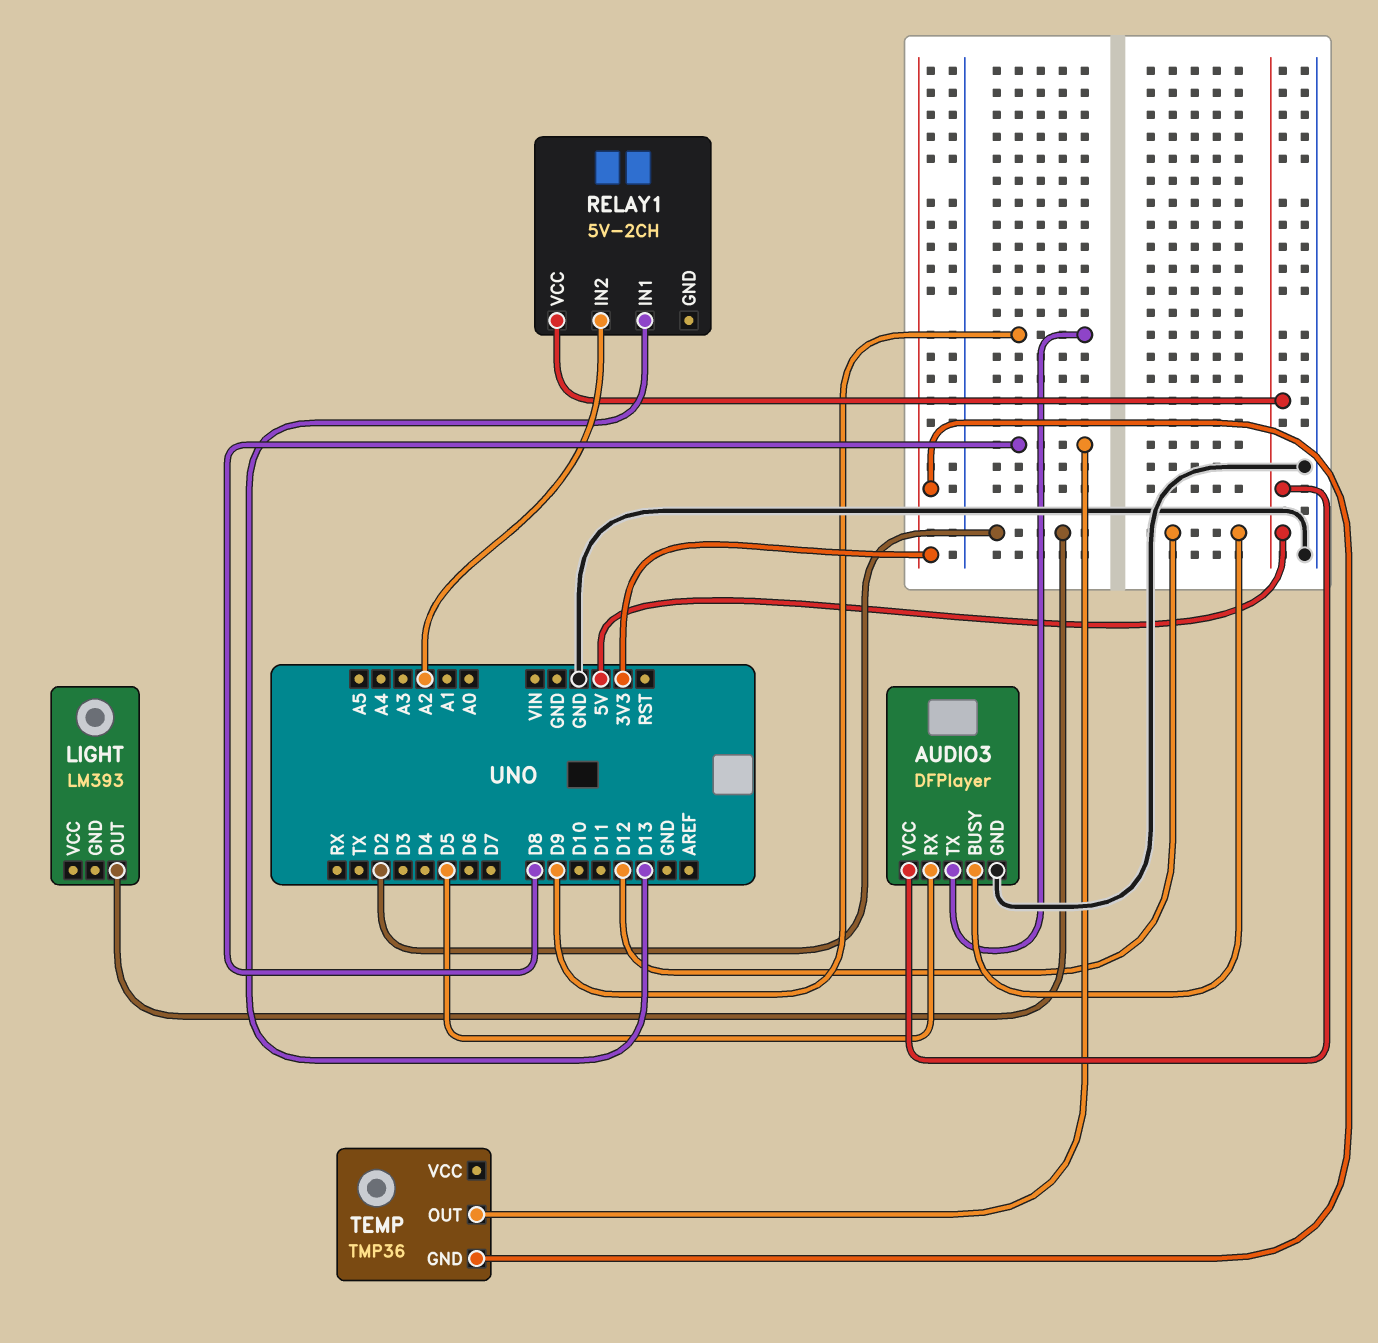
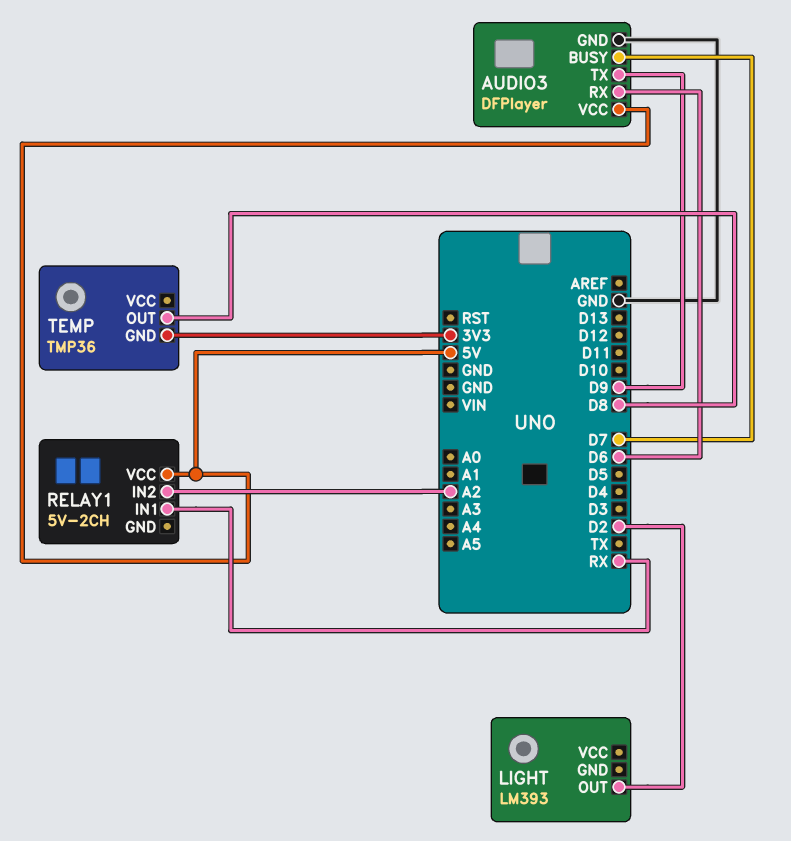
AUDIO3 pin BUSY: D12 -> D7
AUDIO3 pin RX: D5 -> D6
RELAY1 pin IN1: D13 -> RX

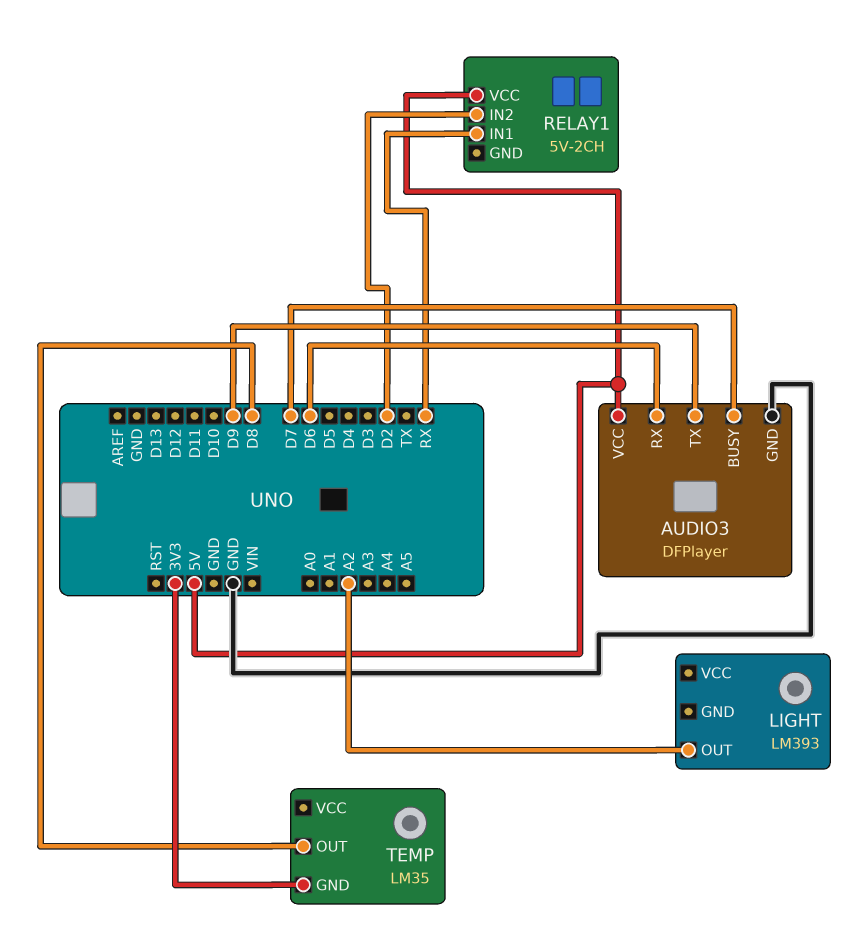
LIGHT pin OUT: D2 -> A2
RELAY1 pin IN2: A2 -> D2
TEMP: TMP36 -> LM35

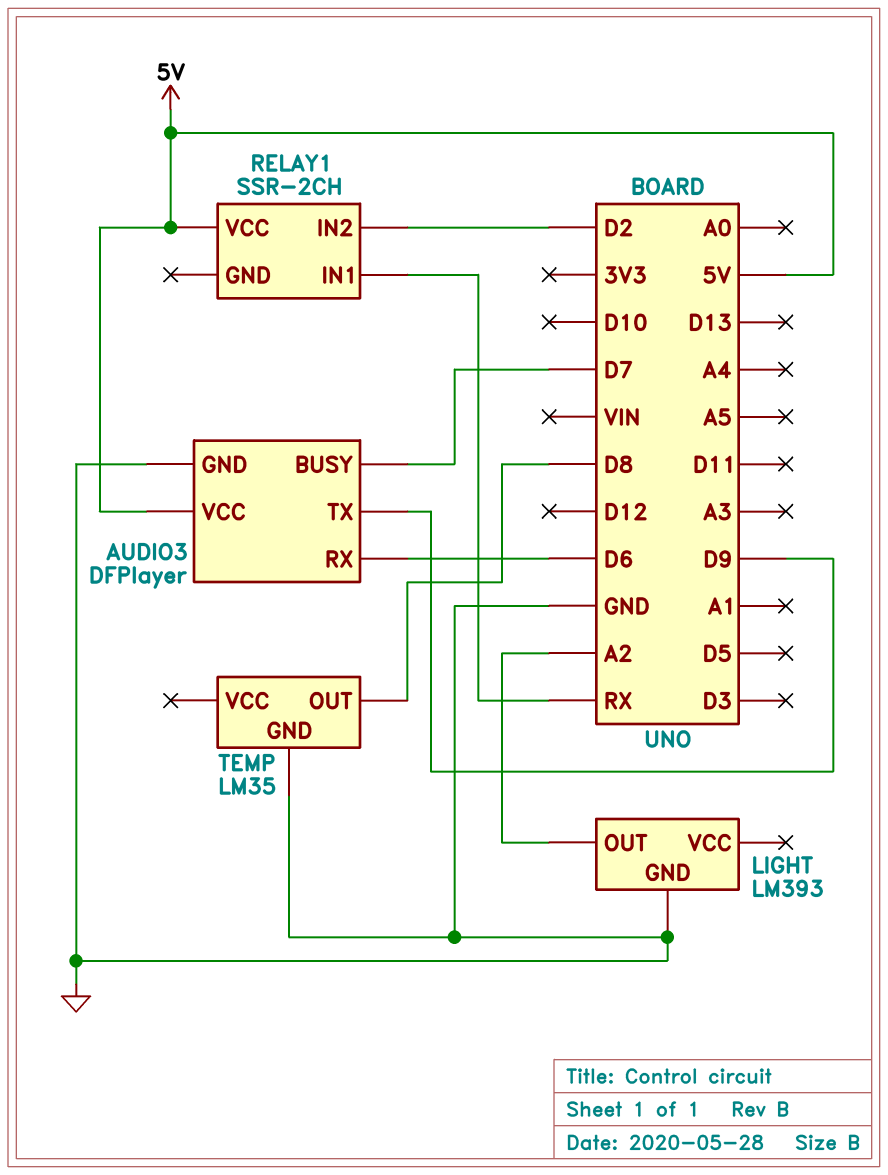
LIGHT pin GND: none -> GND
RELAY1: 5V-2CH -> SSR-2CH
TEMP pin GND: 3V3 -> GND

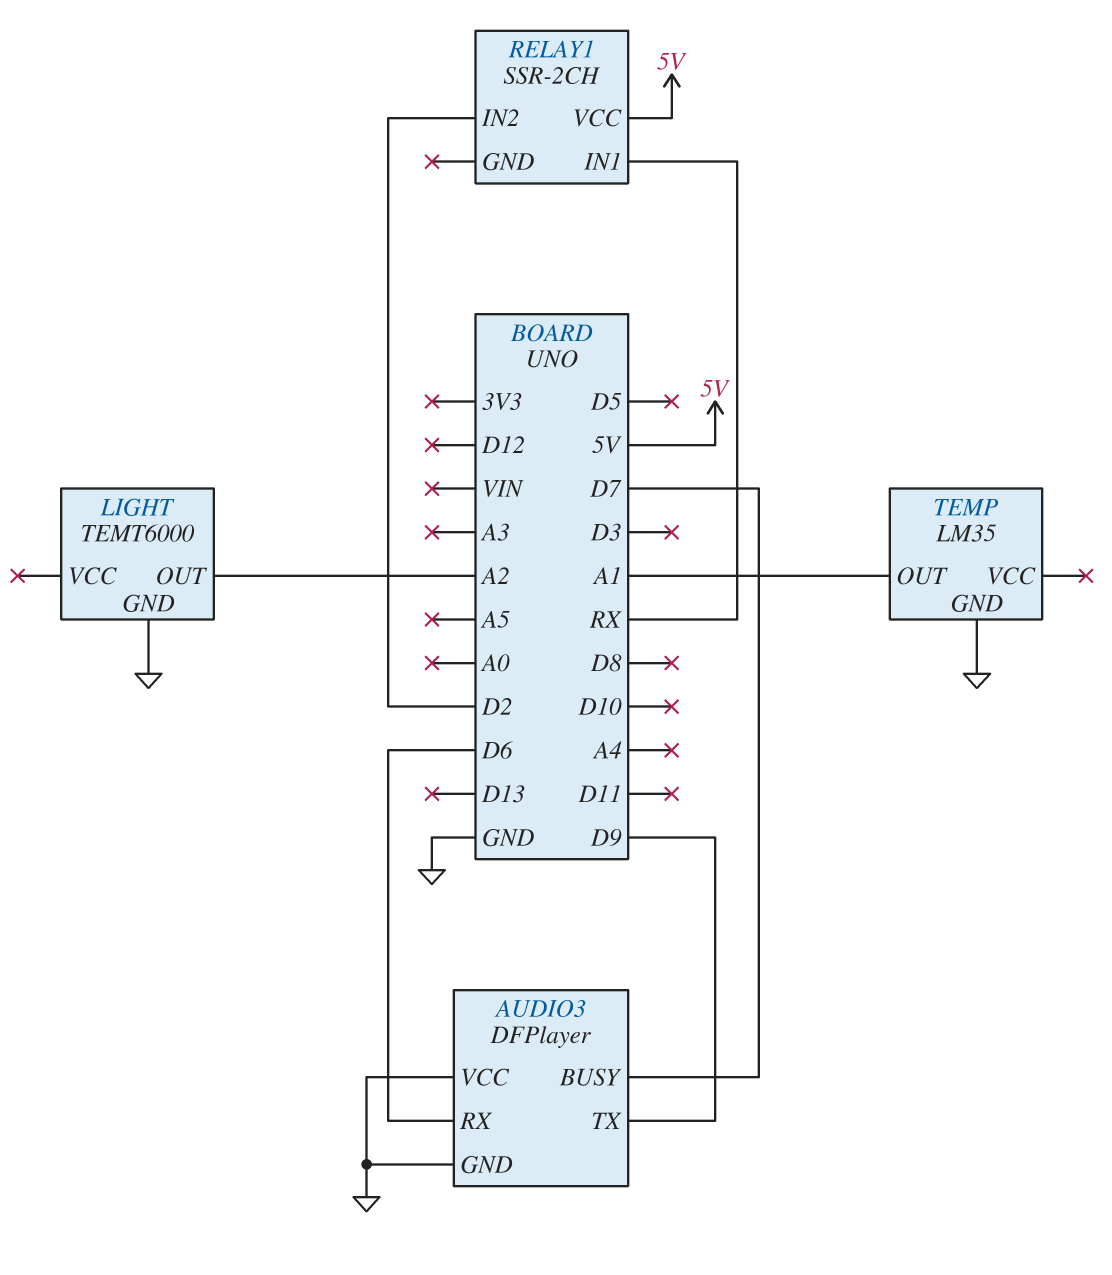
AUDIO3 pin VCC: 5V -> GND
LIGHT: LM393 -> TEMT6000
TEMP pin OUT: D8 -> A1

